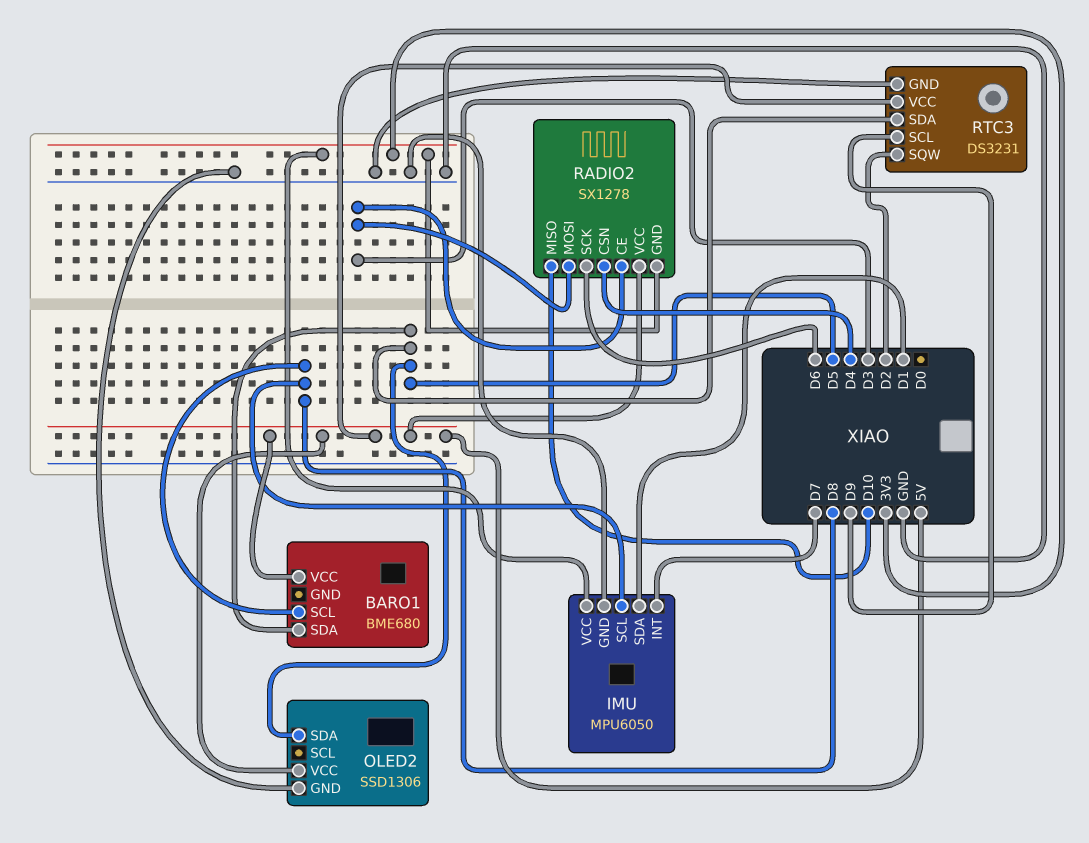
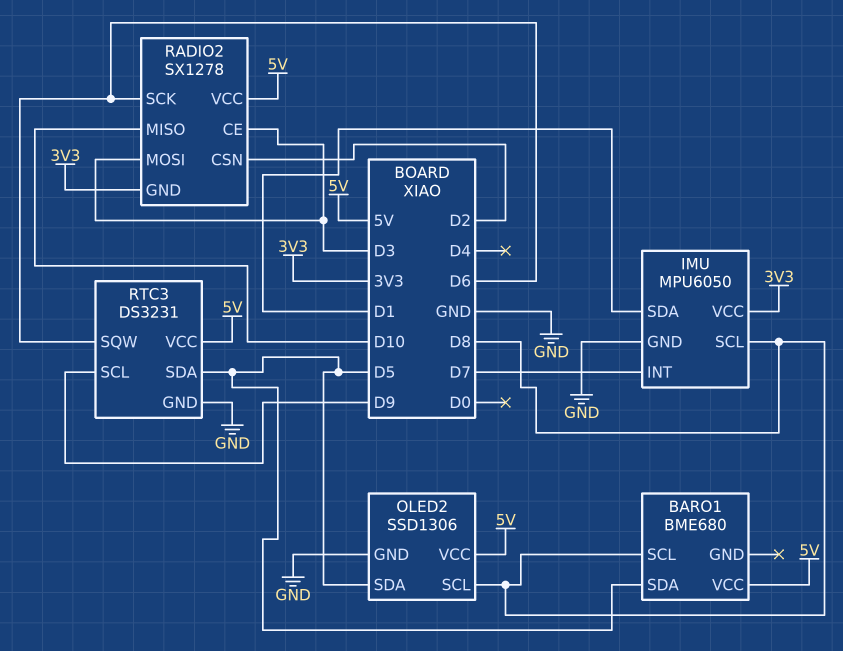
OLED2 pin SCL: none -> D8
RADIO2 pin CSN: D4 -> D2
RTC3 pin SQW: D2 -> D6

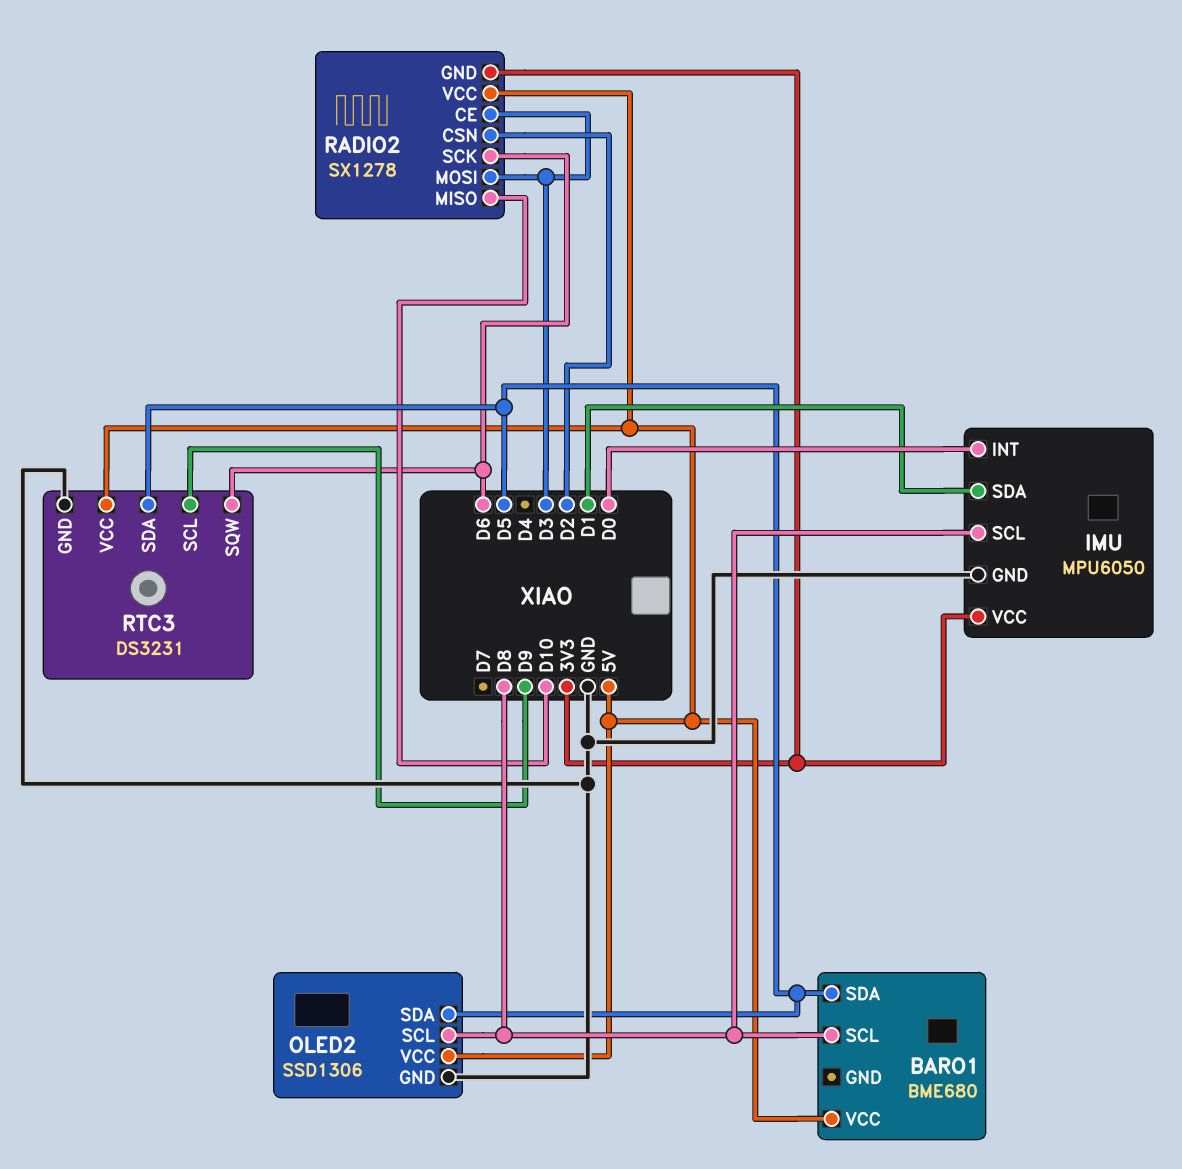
IMU pin INT: D7 -> D0

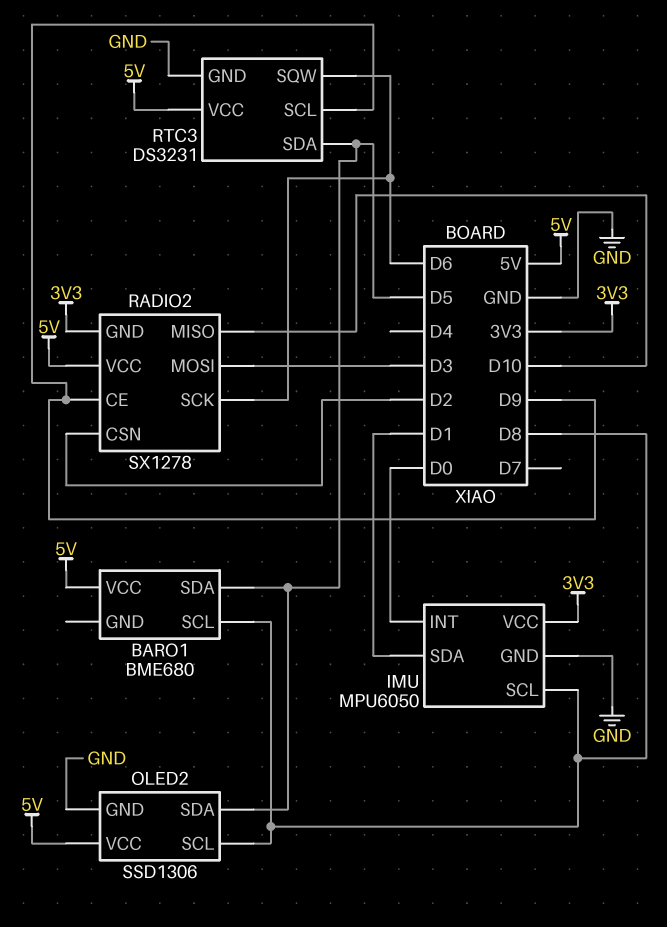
RADIO2 pin CE: D3 -> D9

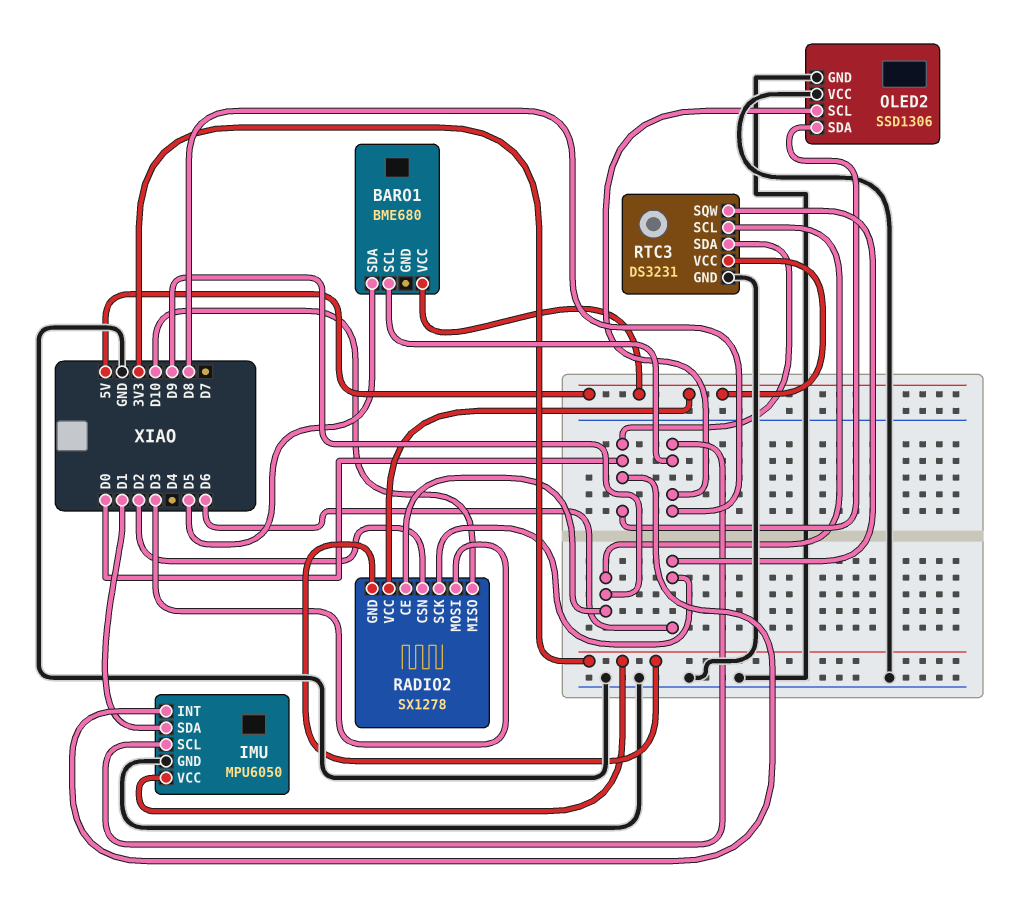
OLED2 pin SDA: D5 -> D0
OLED2 pin VCC: 5V -> GND
RTC3 pin SDA: D5 -> D0

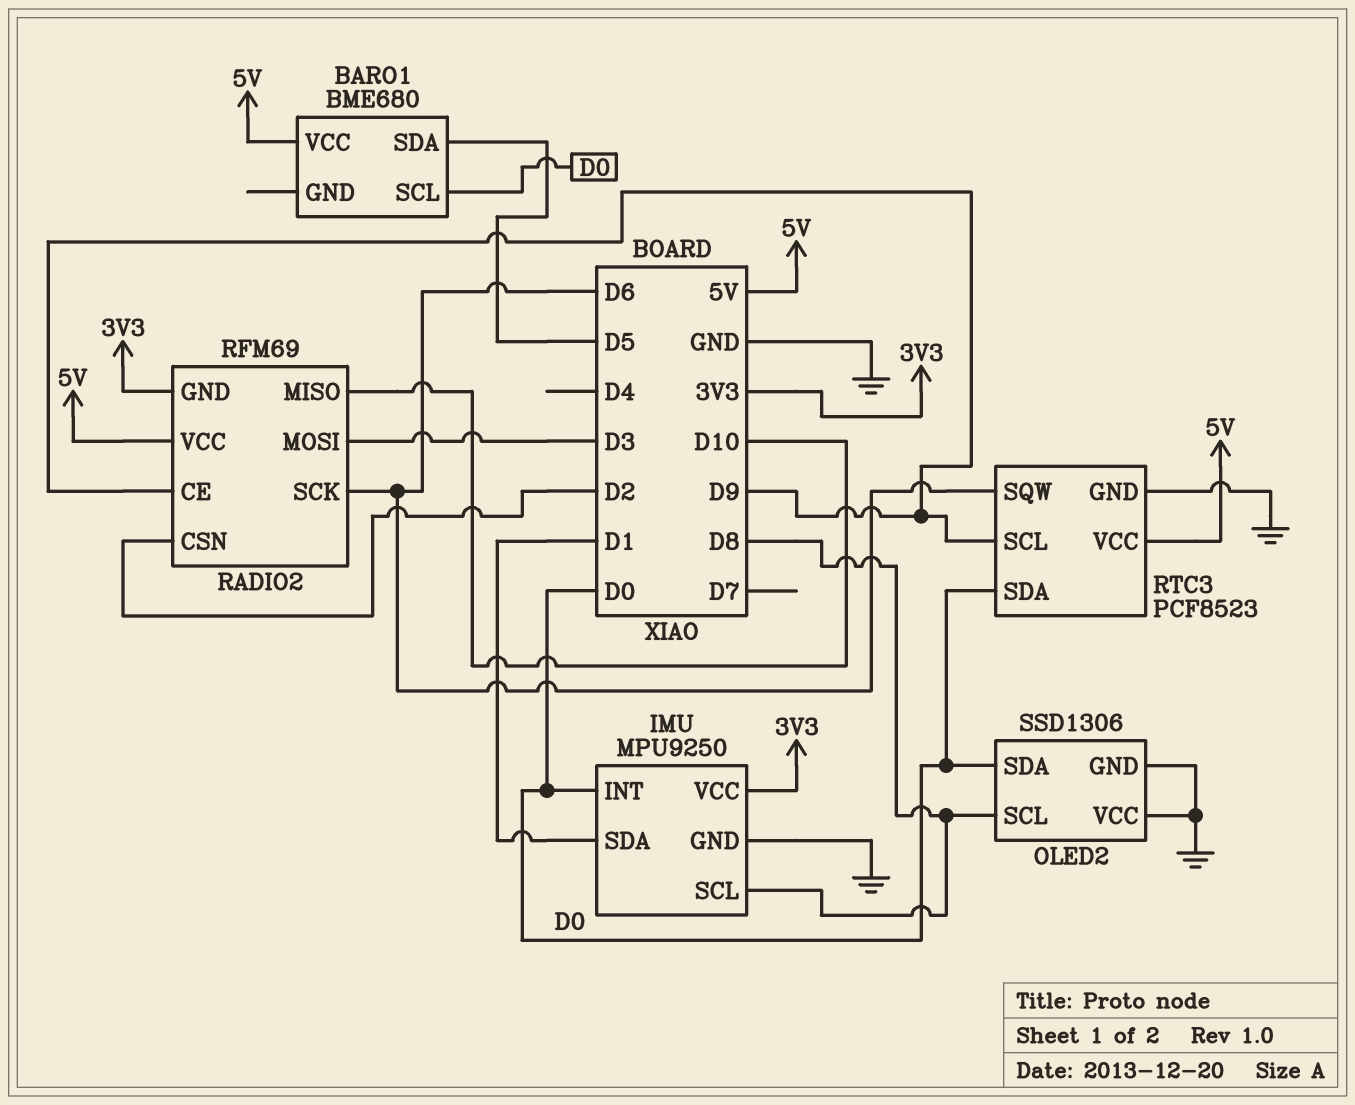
BARO1 pin SCL: D8 -> D0
IMU: MPU6050 -> MPU9250
RADIO2: SX1278 -> RFM69
RTC3: DS3231 -> PCF8523

